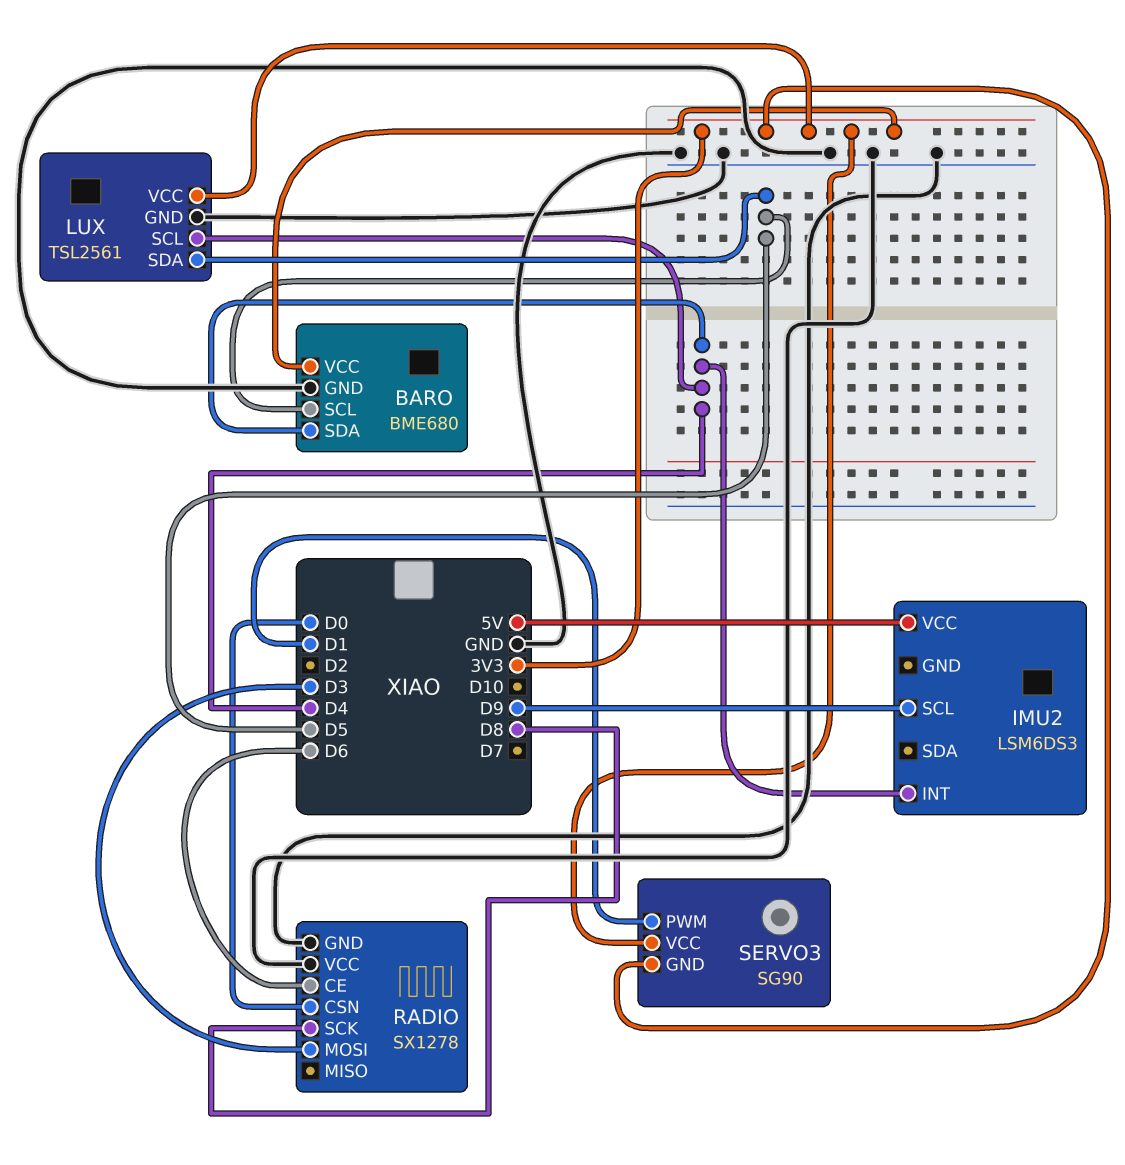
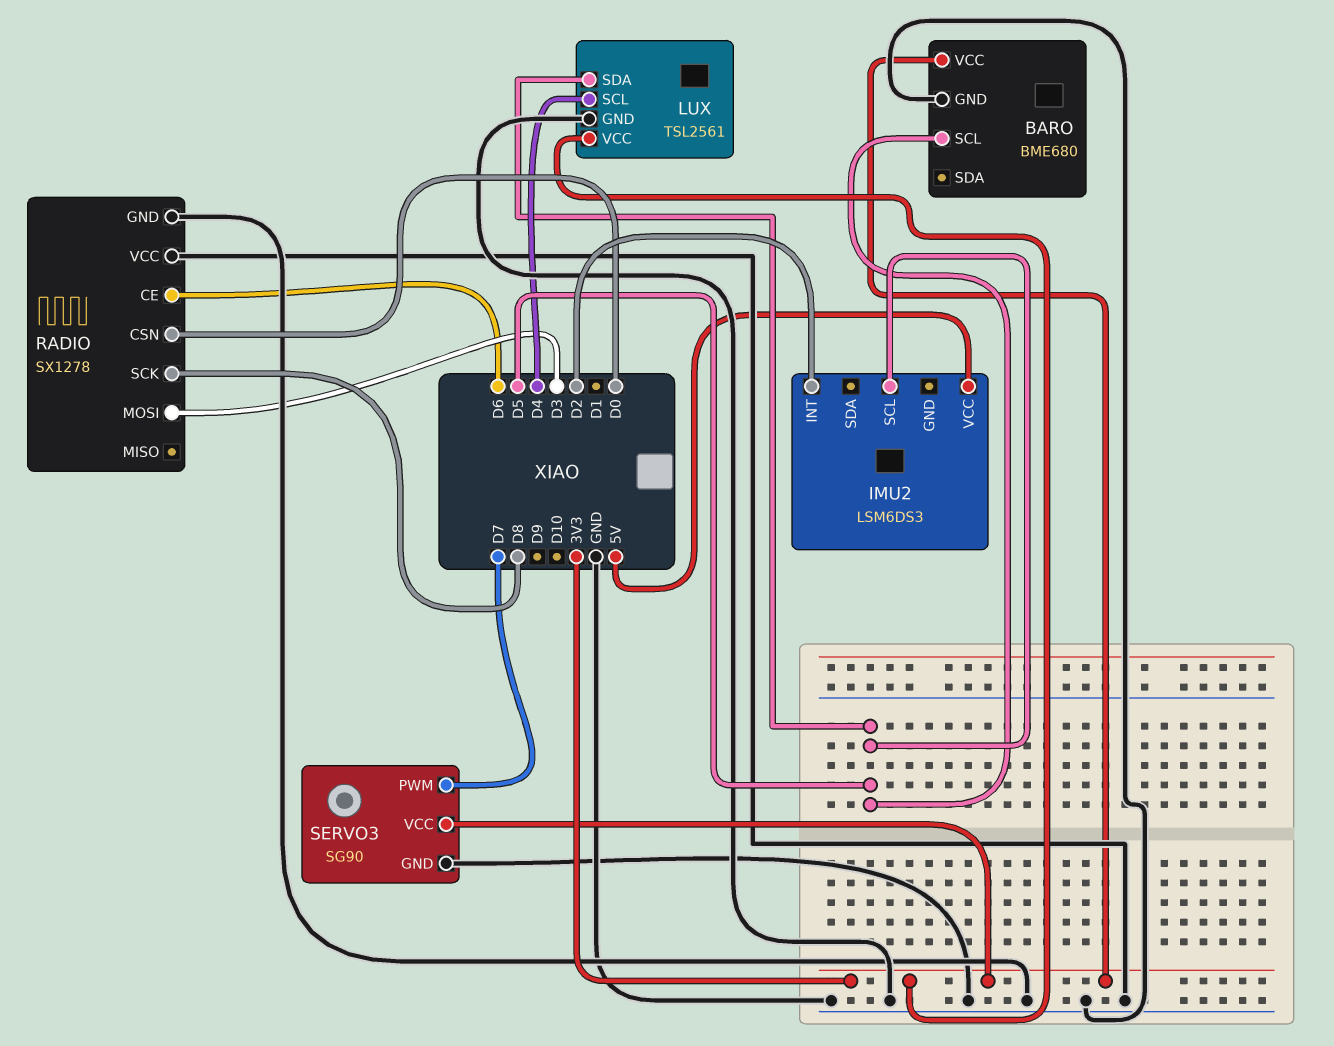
BARO pin SDA: D4 -> none
IMU2 pin INT: D4 -> D2
IMU2 pin SCL: D9 -> D5
SERVO3 pin GND: 3V3 -> GND
SERVO3 pin PWM: D1 -> D7

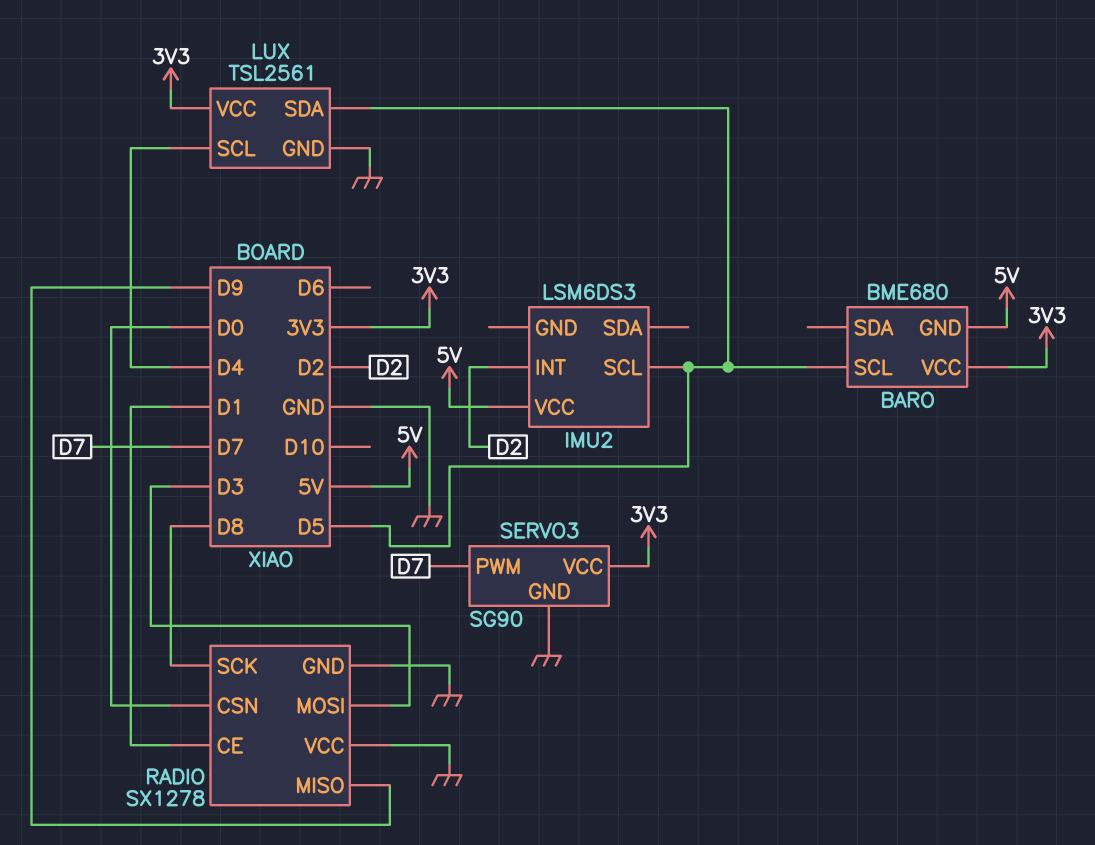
BARO pin GND: GND -> 5V
RADIO pin CE: D6 -> D1
RADIO pin MISO: none -> D9

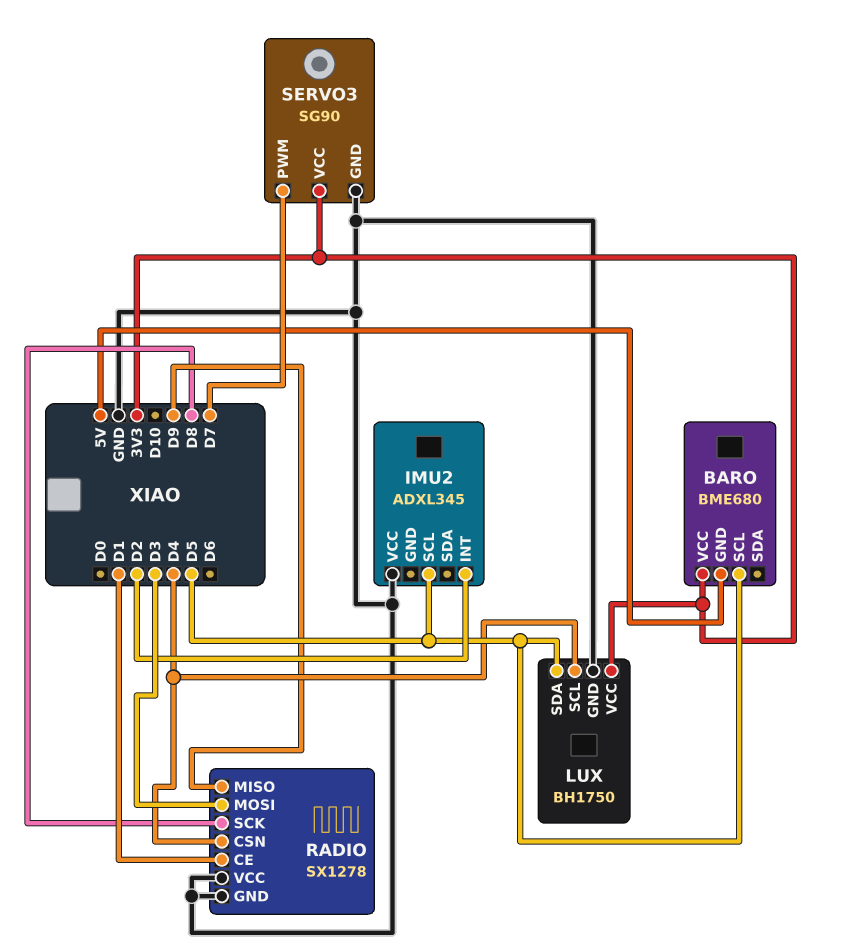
IMU2: LSM6DS3 -> ADXL345
IMU2 pin VCC: 5V -> GND
LUX: TSL2561 -> BH1750
RADIO pin CSN: D0 -> D4

